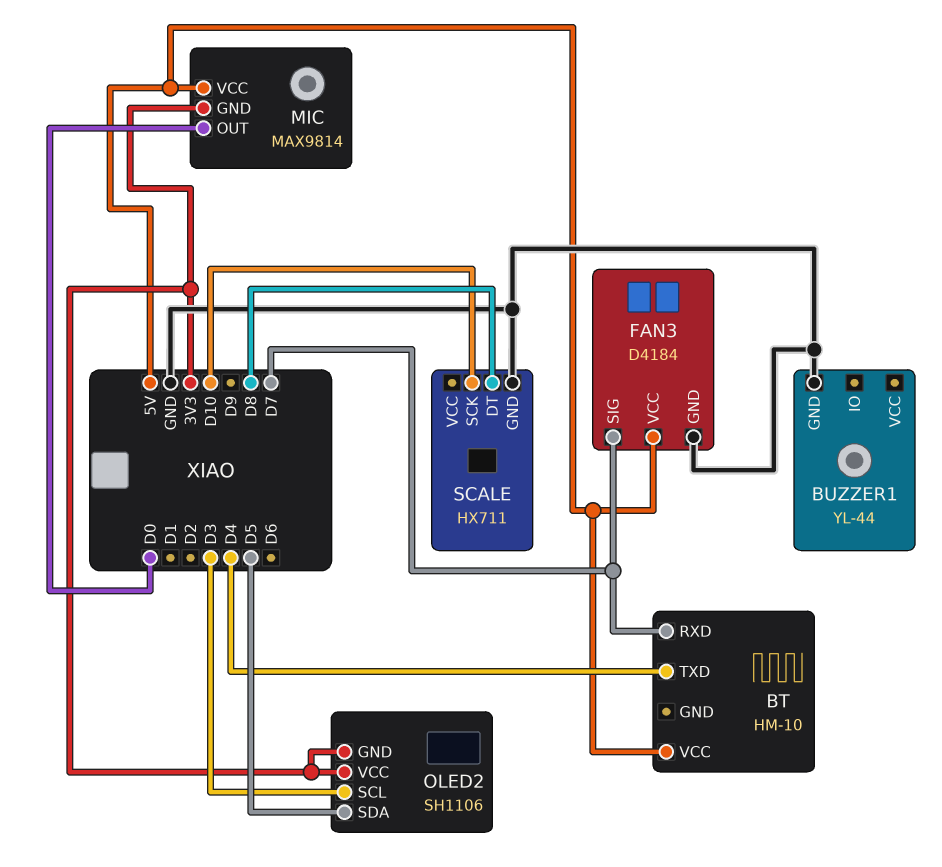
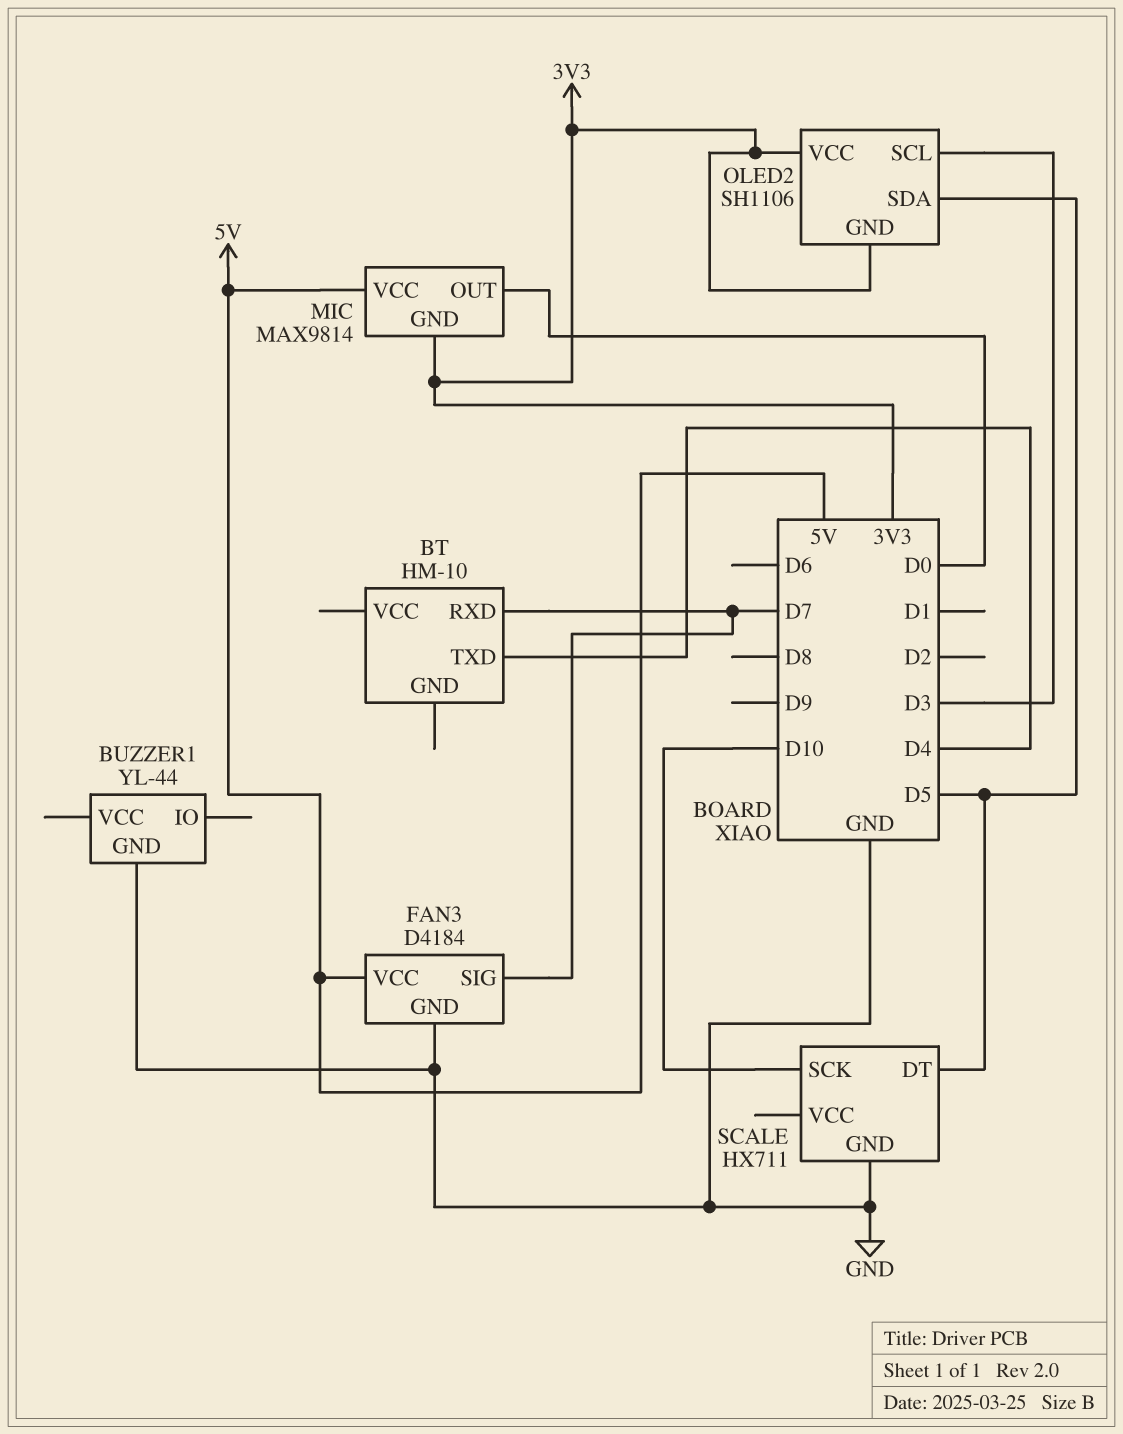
BT pin VCC: 5V -> none
SCALE pin DT: D8 -> D5

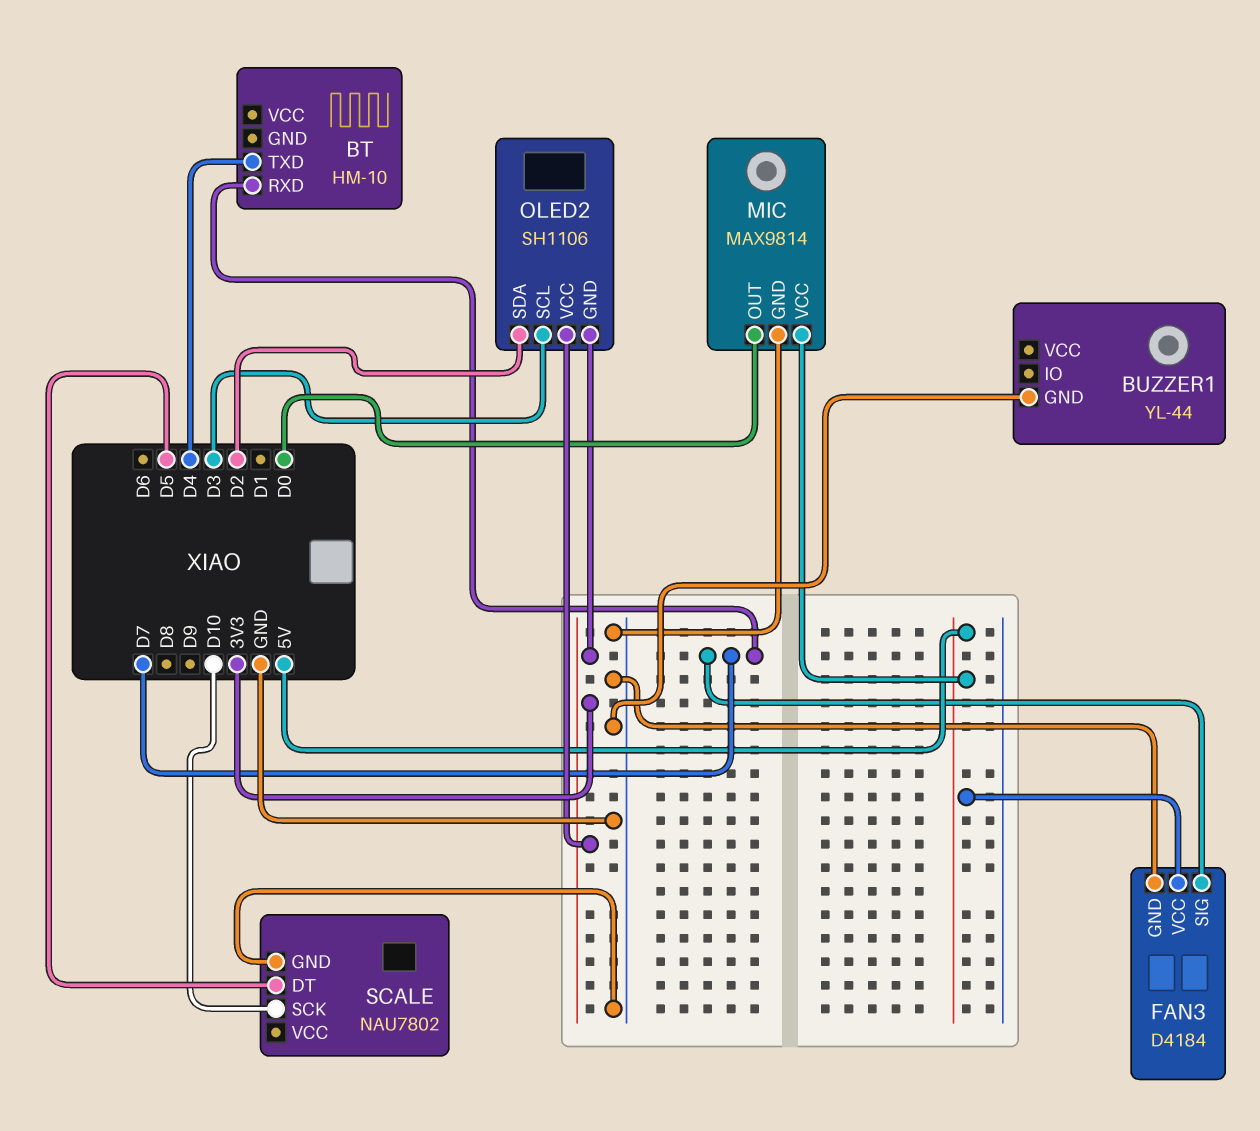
MIC pin GND: 3V3 -> GND
OLED2 pin SDA: D5 -> D2
SCALE: HX711 -> NAU7802

